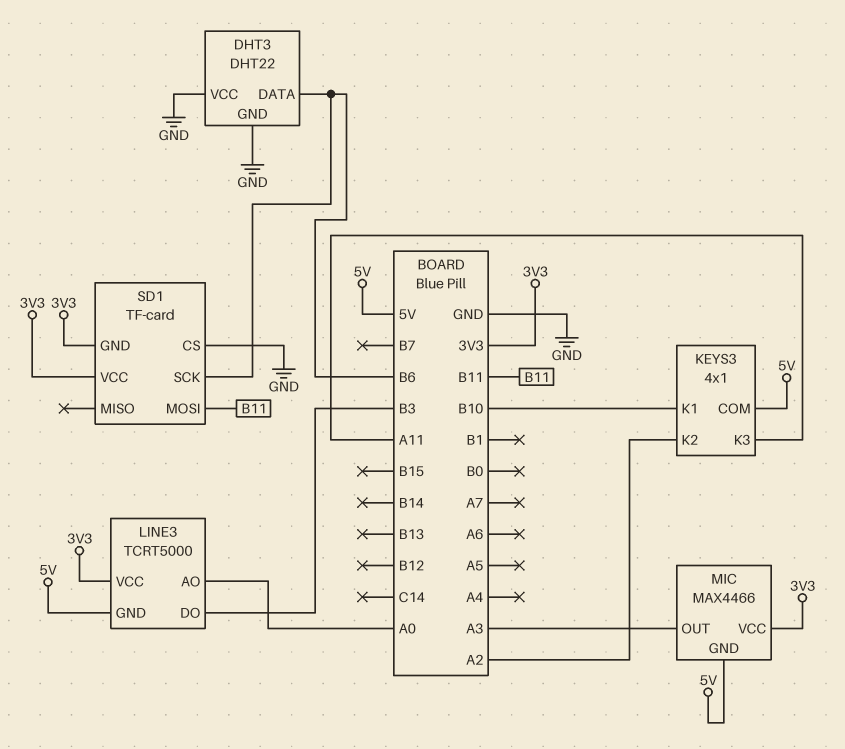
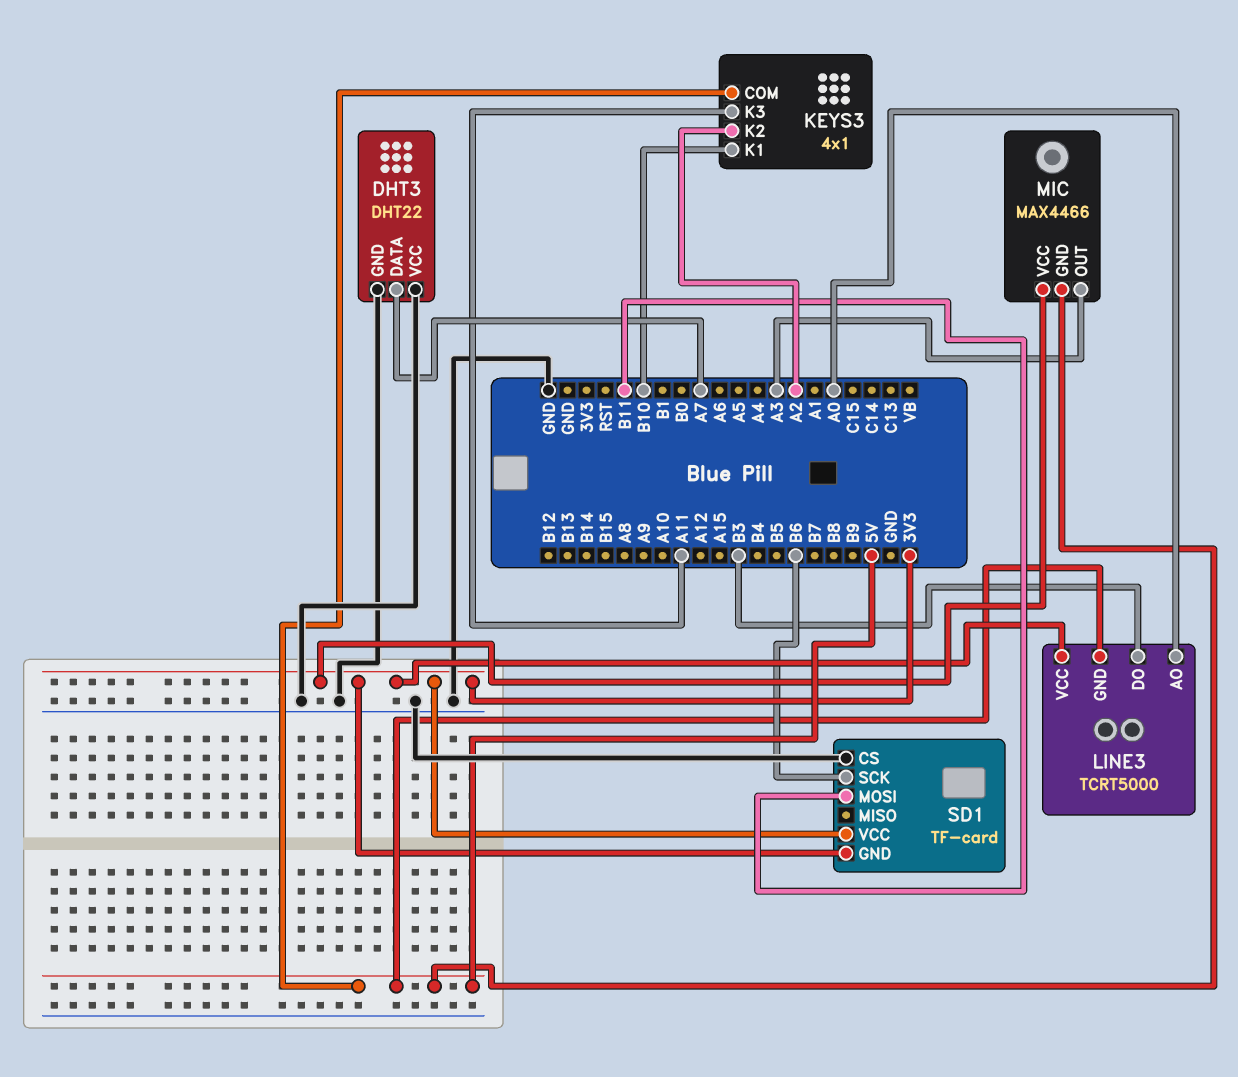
DHT3 pin DATA: B6 -> A7

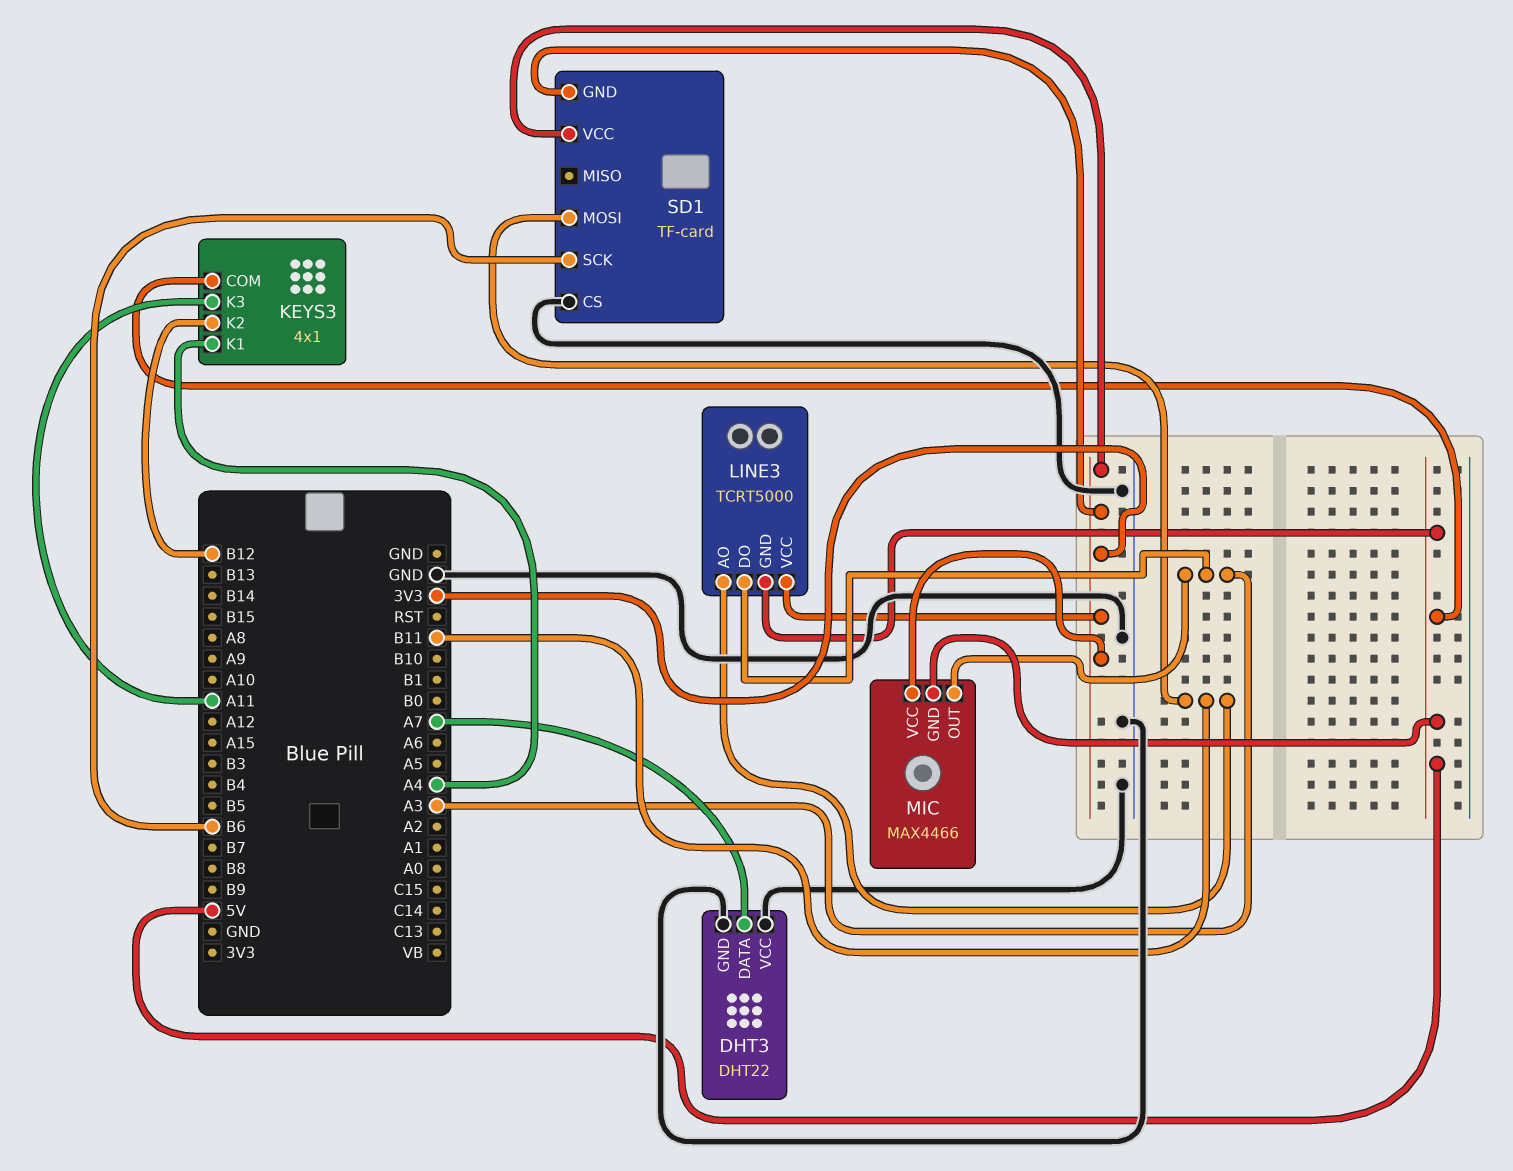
KEYS3 pin K1: B10 -> A4
KEYS3 pin K2: A2 -> B12
LINE3 pin AO: A0 -> B11
LINE3 pin DO: B3 -> A3

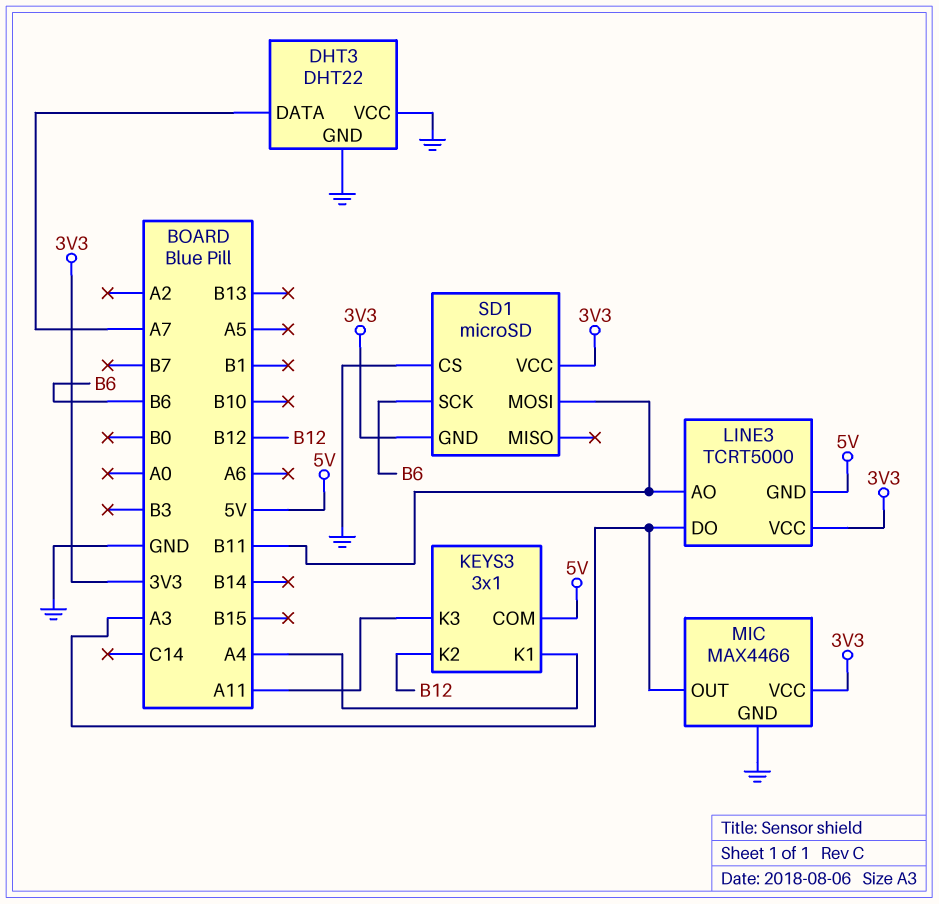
KEYS3: 4x1 -> 3x1
MIC pin GND: 5V -> GND
SD1: TF-card -> microSD

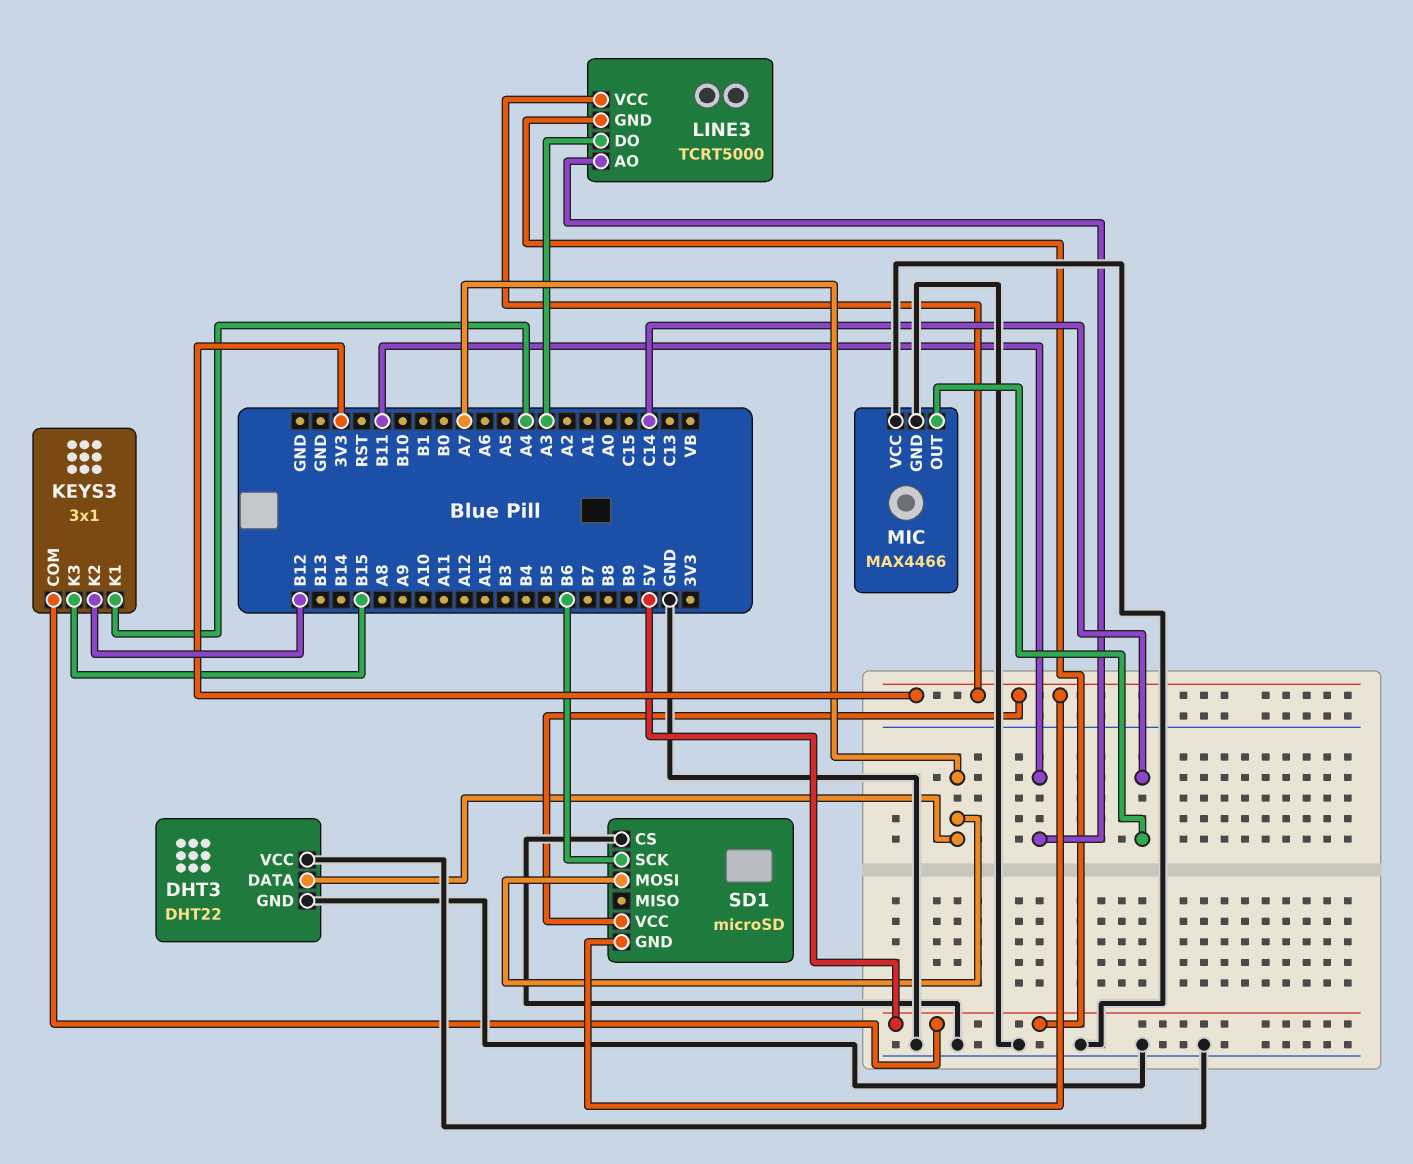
KEYS3 pin K3: A11 -> B15
MIC pin OUT: A3 -> C14
MIC pin VCC: 3V3 -> GND
SD1 pin MOSI: B11 -> A7

